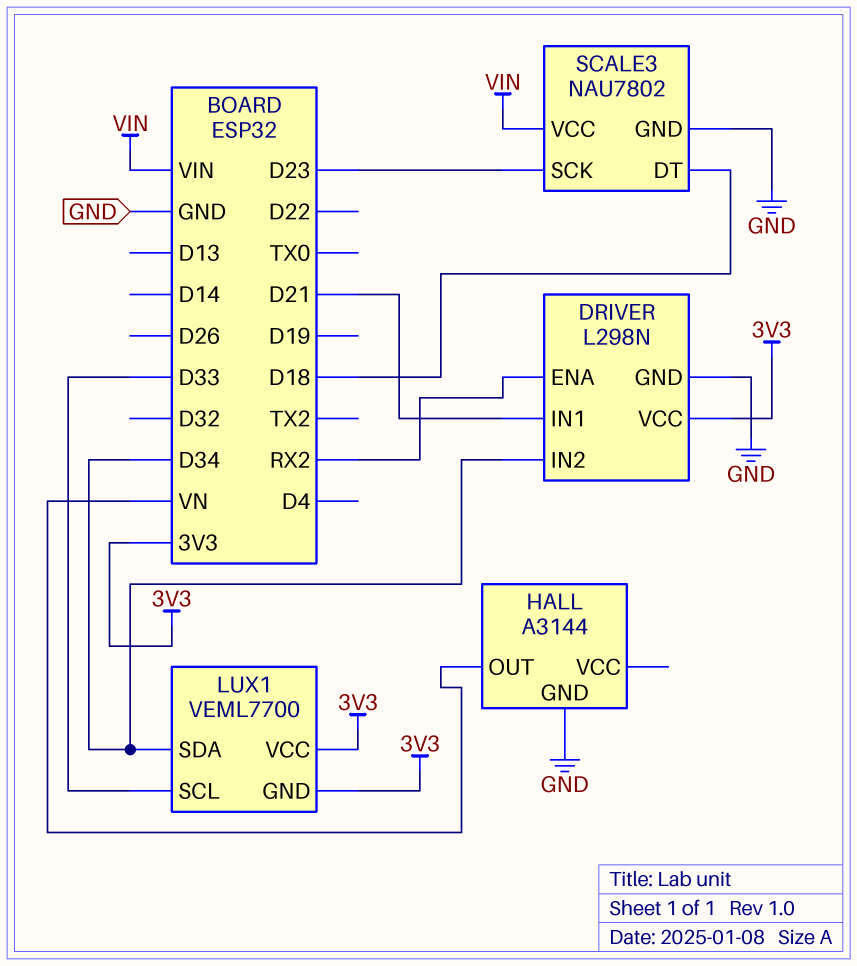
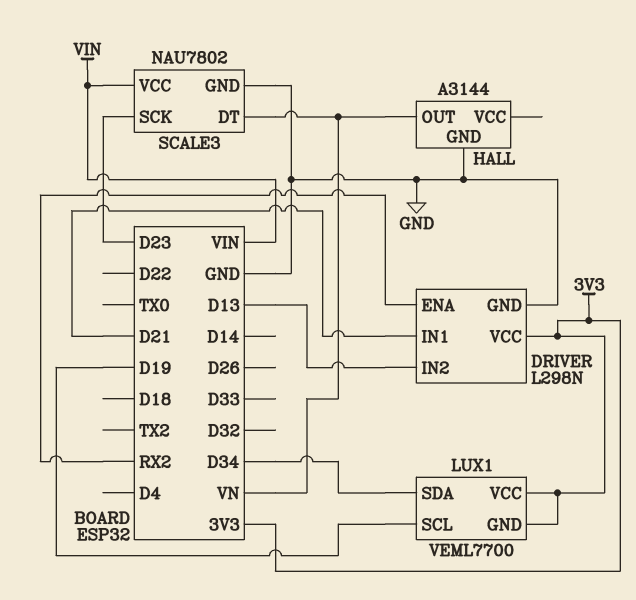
DRIVER pin IN2: D34 -> D13
LUX1 pin SCL: D33 -> D19
SCALE3 pin DT: D18 -> VN

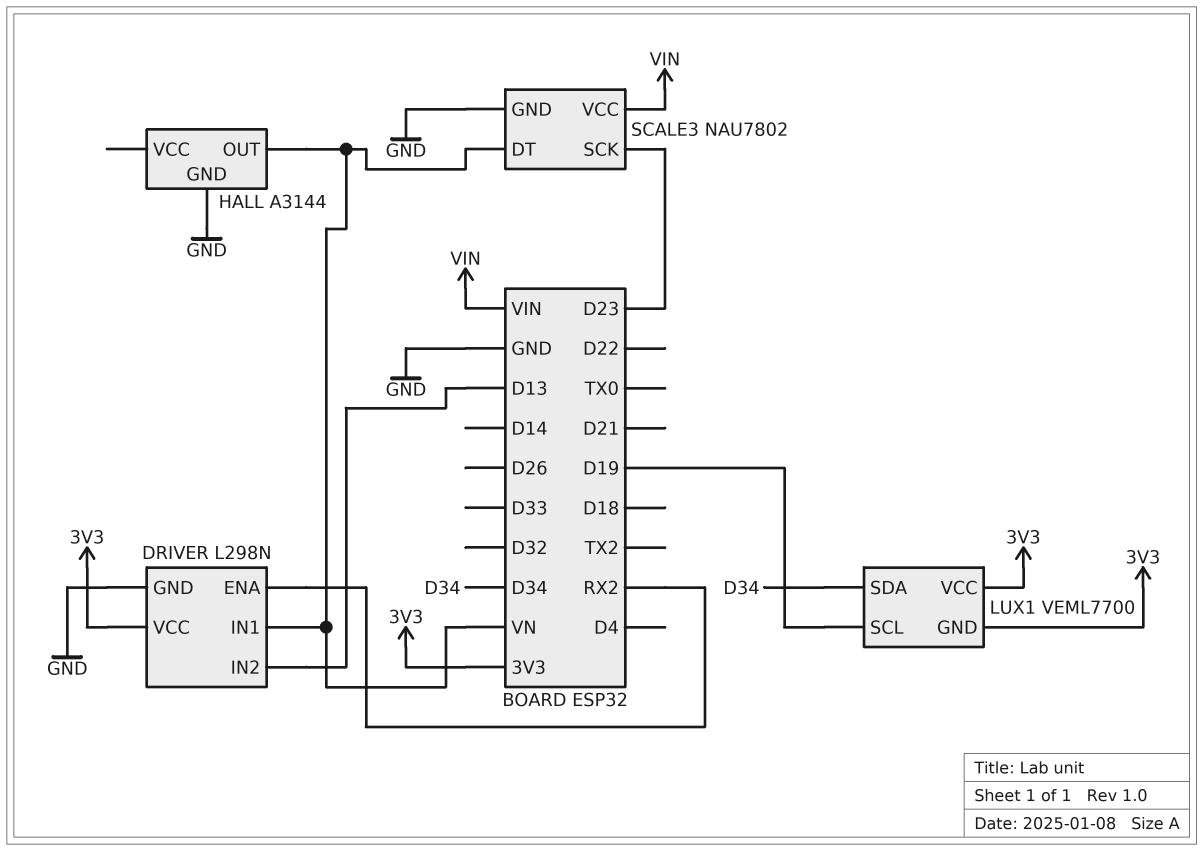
DRIVER pin IN1: D21 -> VN

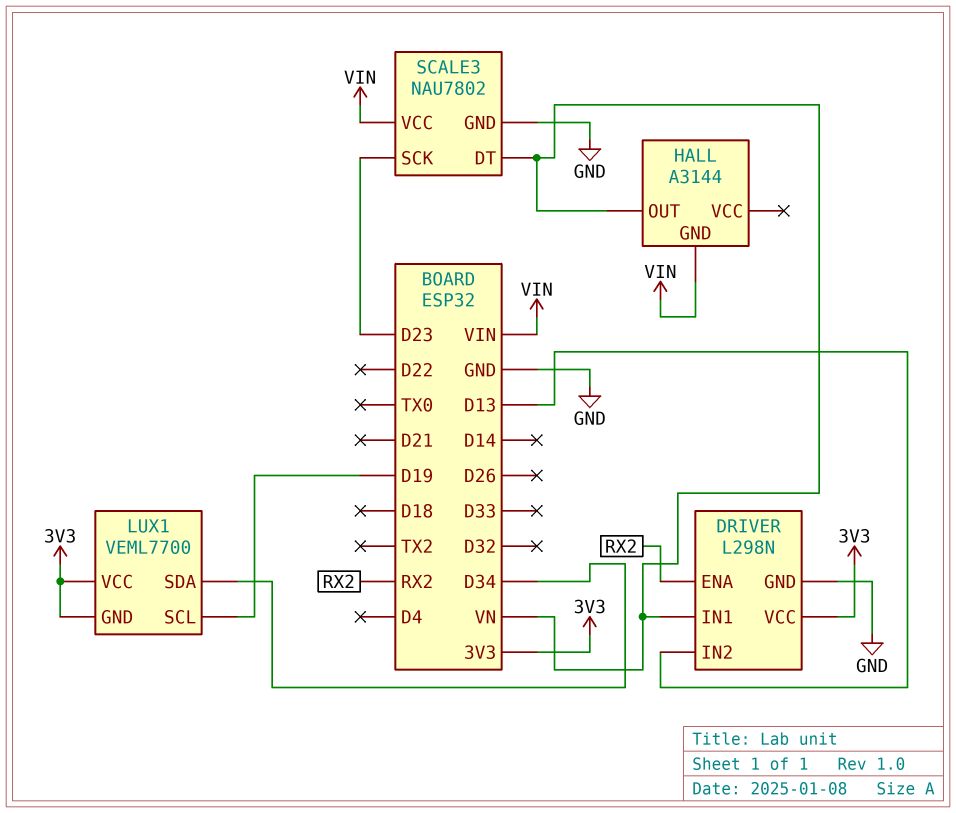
HALL pin GND: GND -> VIN

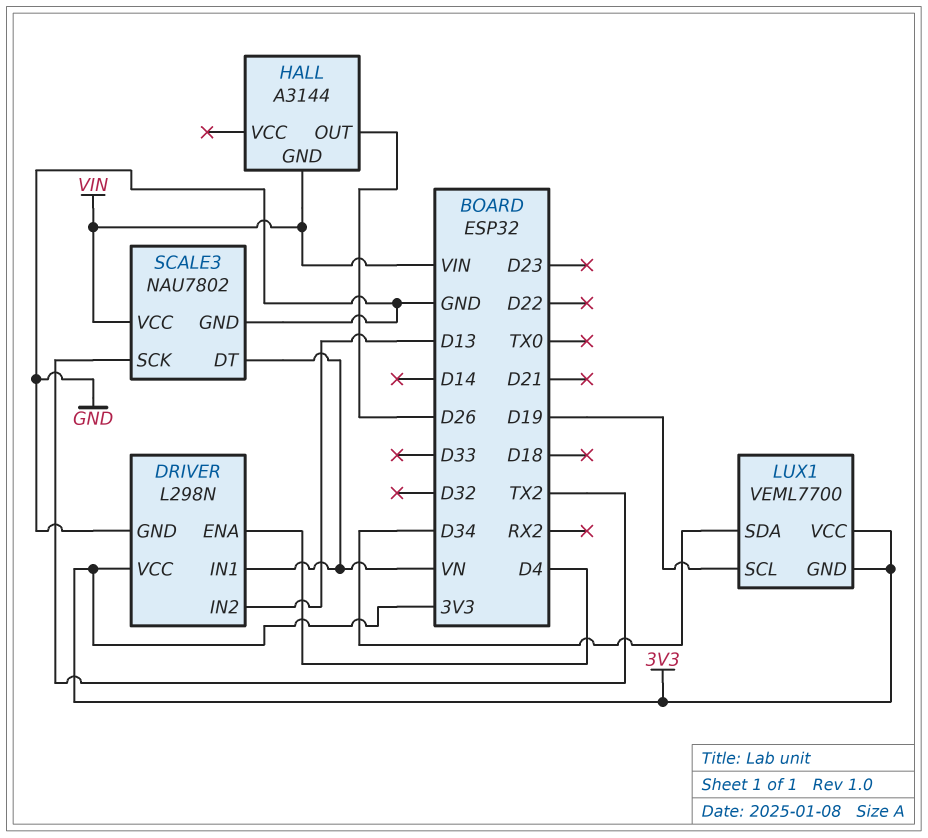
DRIVER pin ENA: RX2 -> D4
HALL pin OUT: VN -> D26
SCALE3 pin SCK: D23 -> TX2

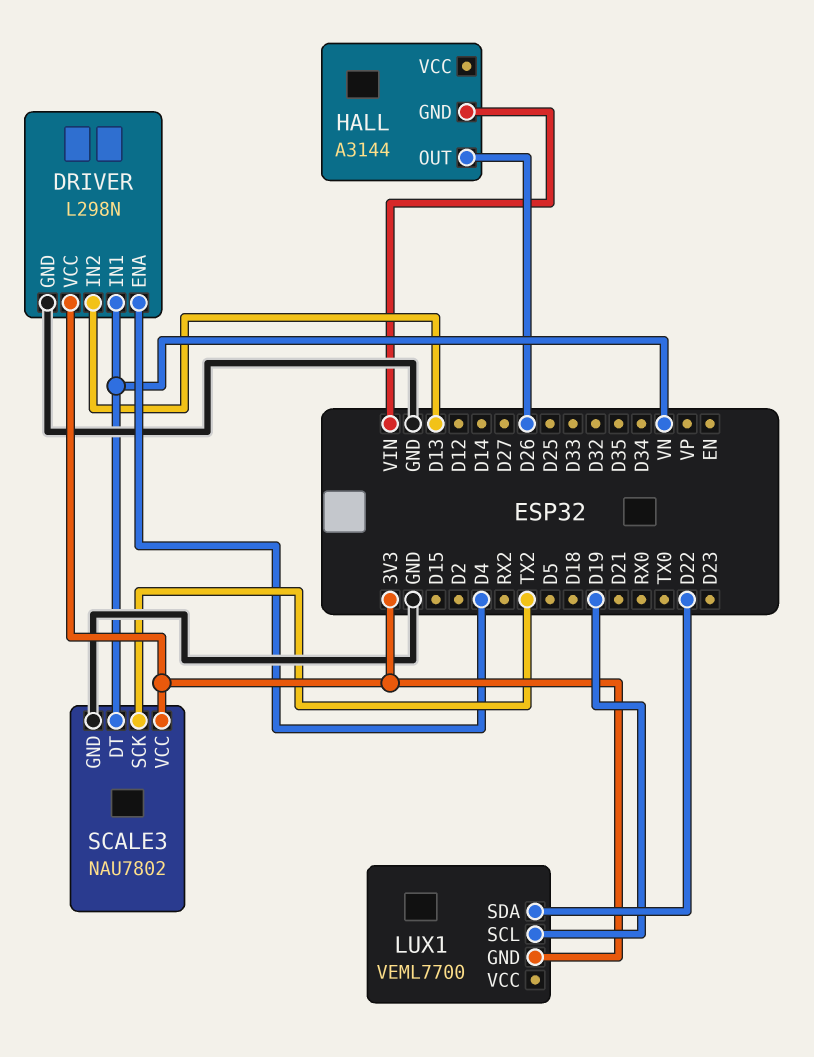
LUX1 pin SDA: D34 -> D22
LUX1 pin VCC: 3V3 -> none
SCALE3 pin VCC: VIN -> 3V3

